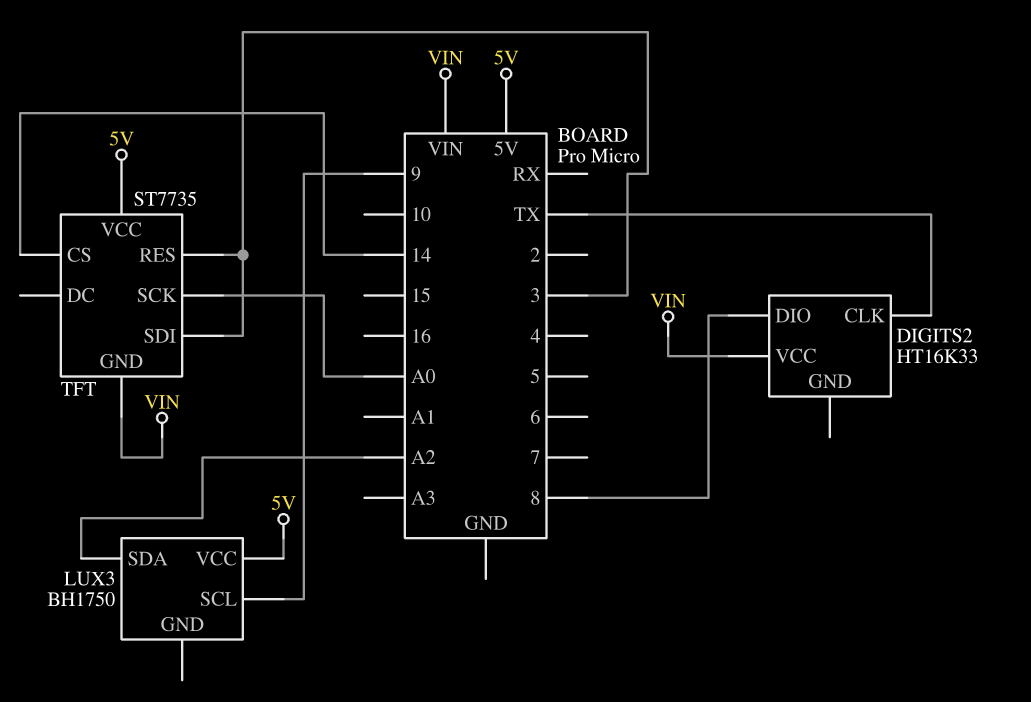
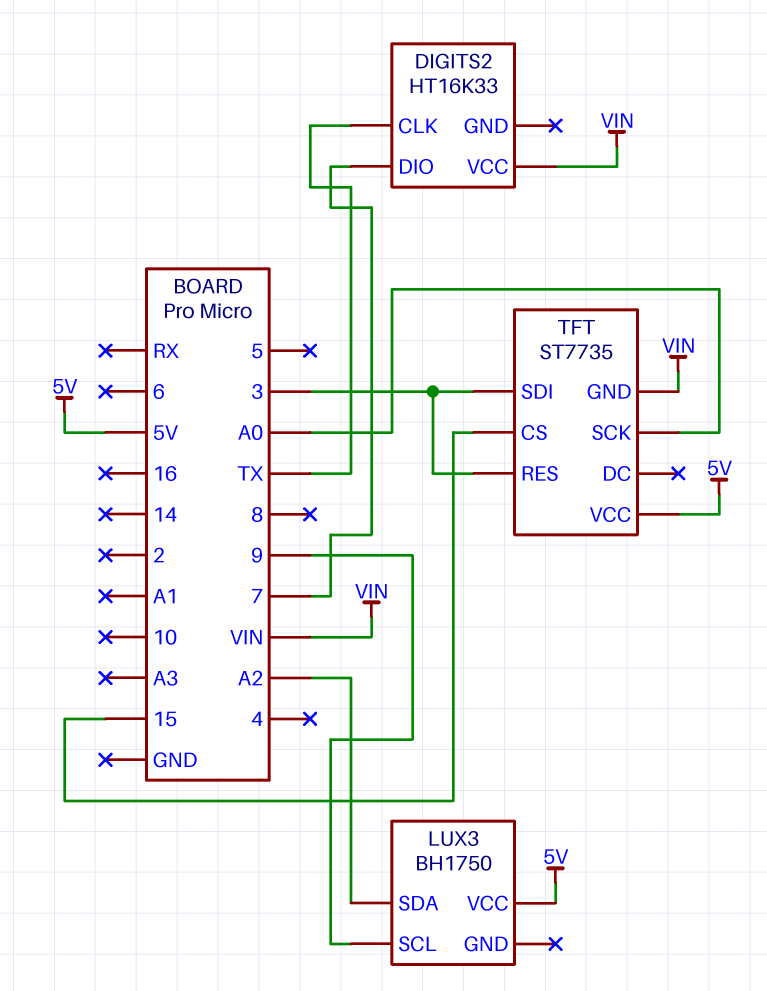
DIGITS2 pin DIO: 8 -> 7
TFT pin CS: 14 -> 15

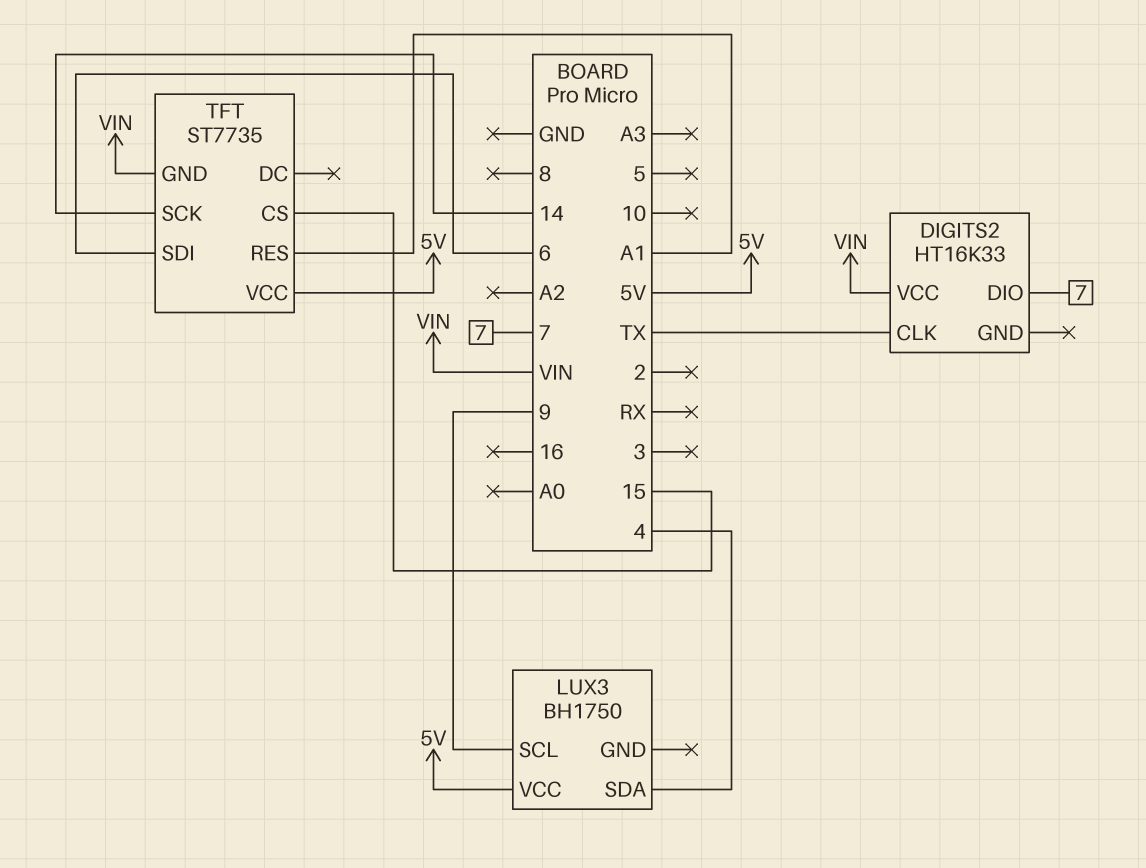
LUX3 pin SDA: A2 -> 4
TFT pin RES: 3 -> A1
TFT pin SCK: A0 -> 14
TFT pin SDI: 3 -> 6

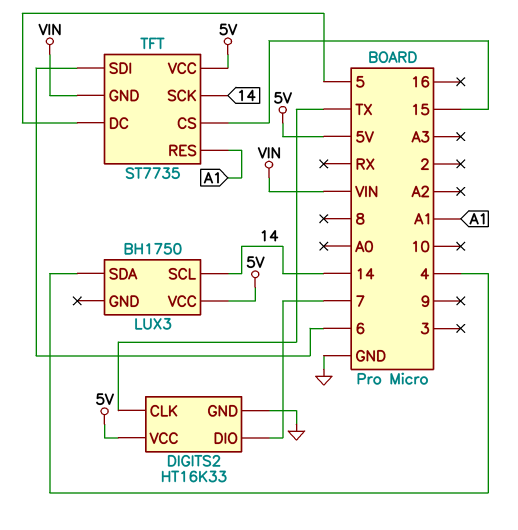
DIGITS2 pin GND: none -> GND
DIGITS2 pin VCC: VIN -> 5V
LUX3 pin SCL: 9 -> 14
TFT pin DC: none -> 5

